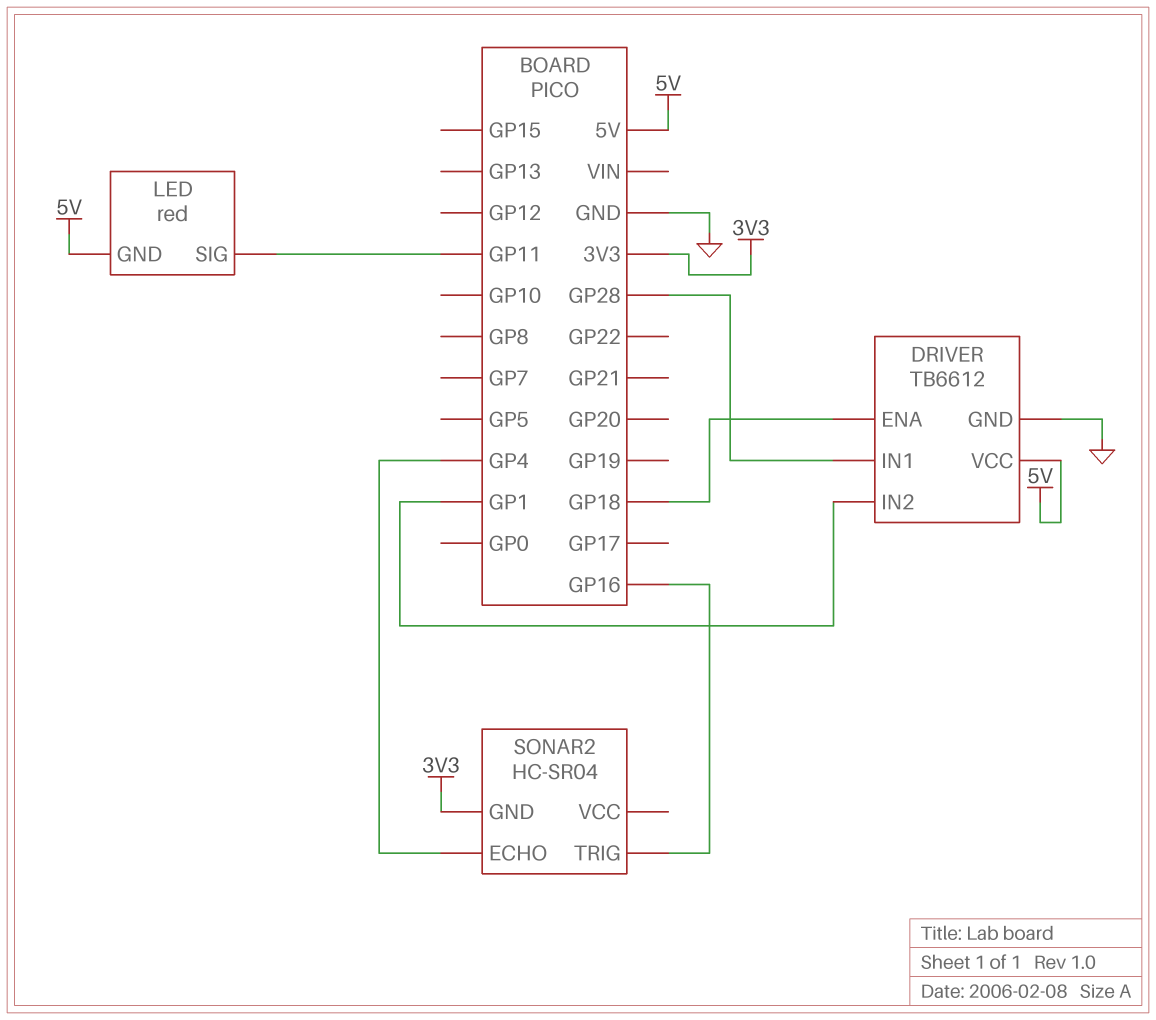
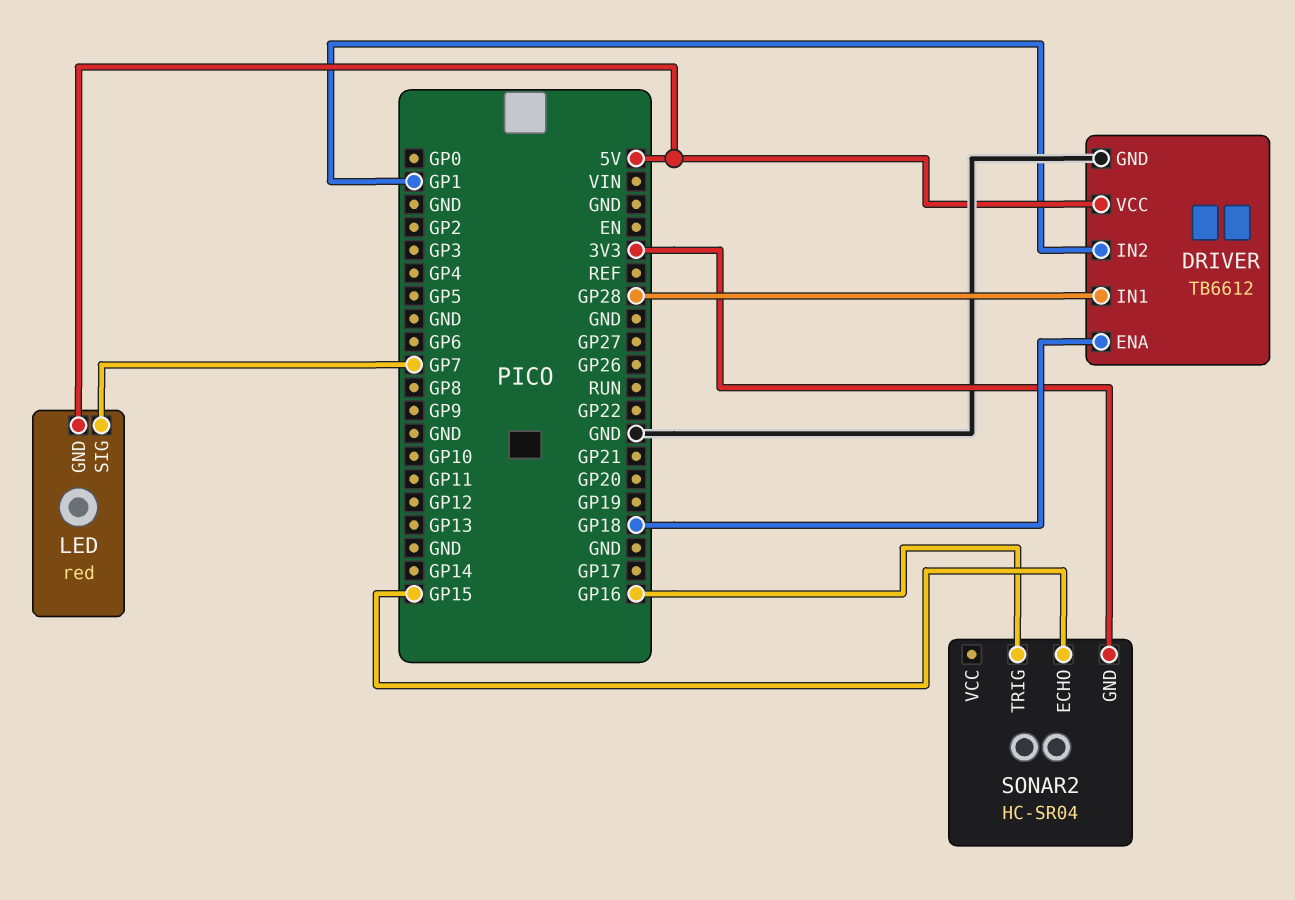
LED pin SIG: GP11 -> GP7
SONAR2 pin ECHO: GP4 -> GP15

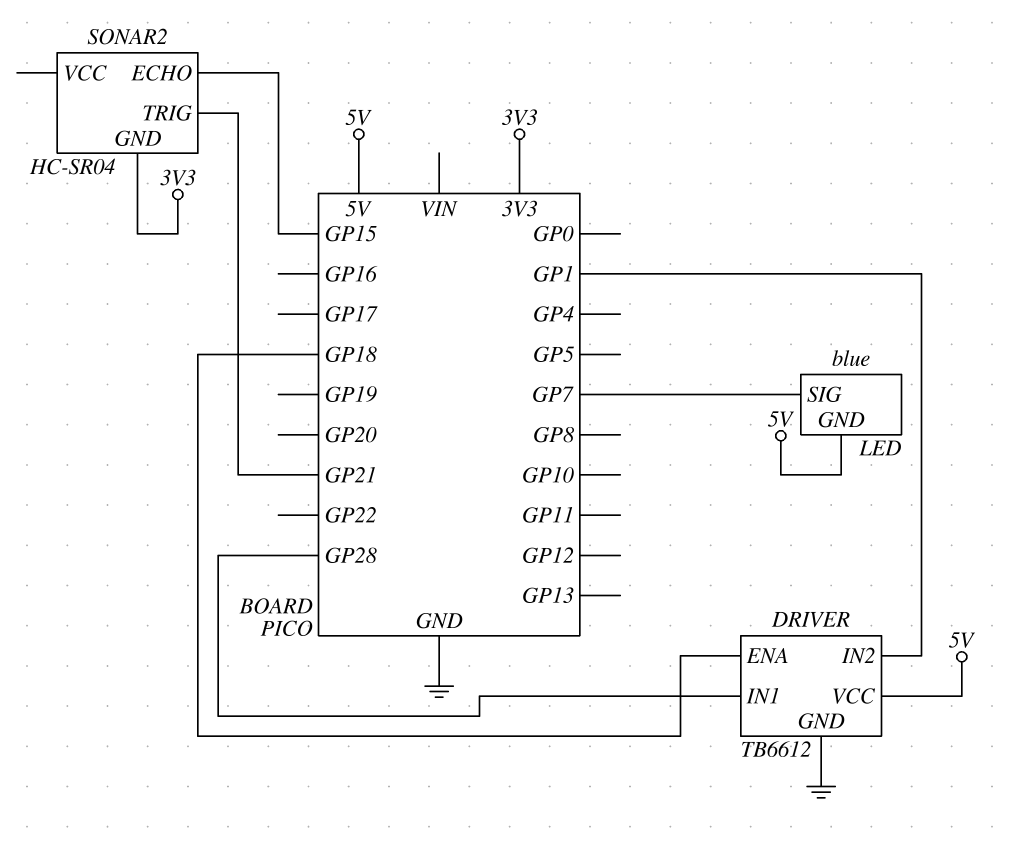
LED: red -> blue
SONAR2 pin TRIG: GP16 -> GP21

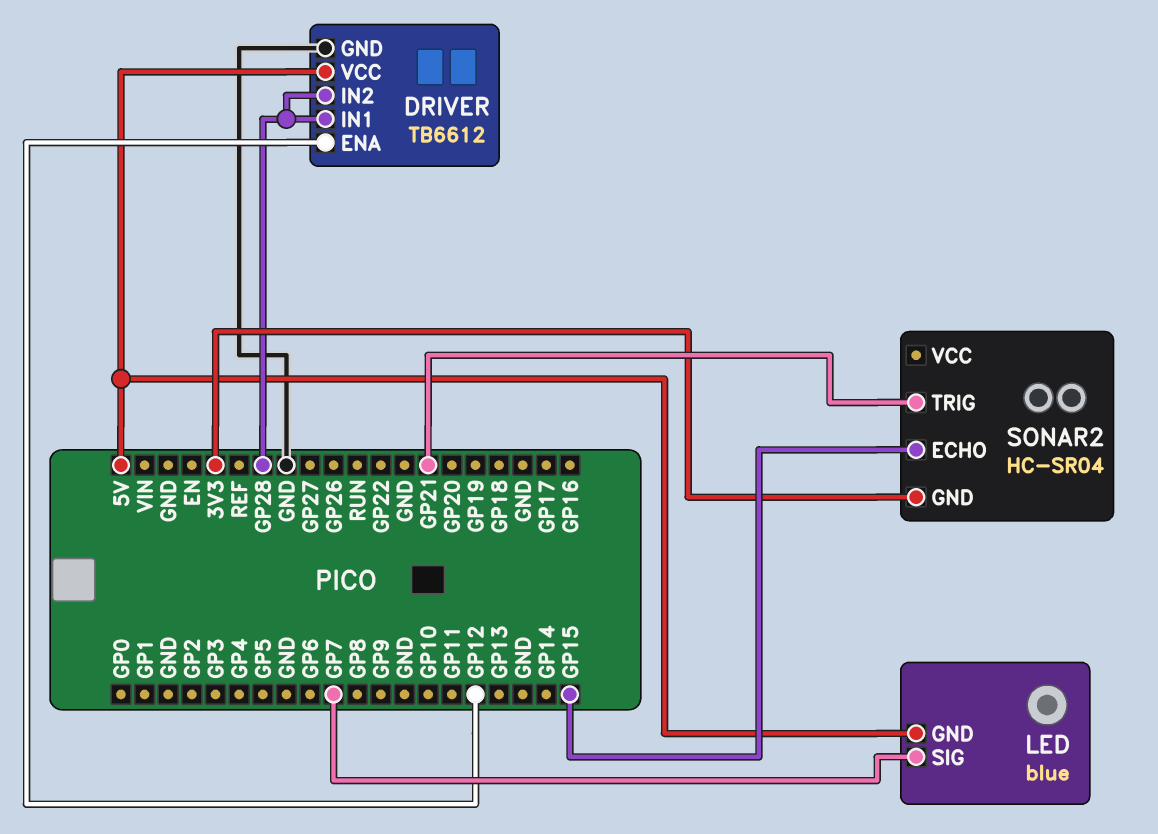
DRIVER pin ENA: GP18 -> GP12
DRIVER pin IN2: GP1 -> GP28

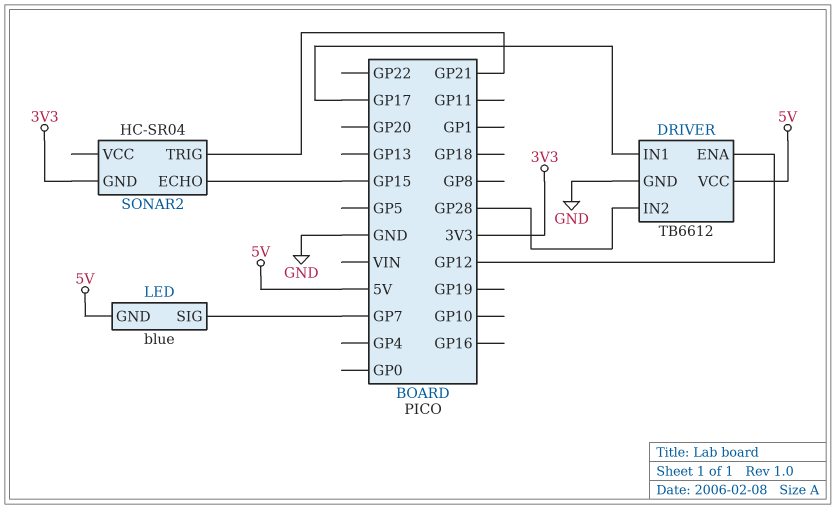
DRIVER pin IN1: GP28 -> GP17

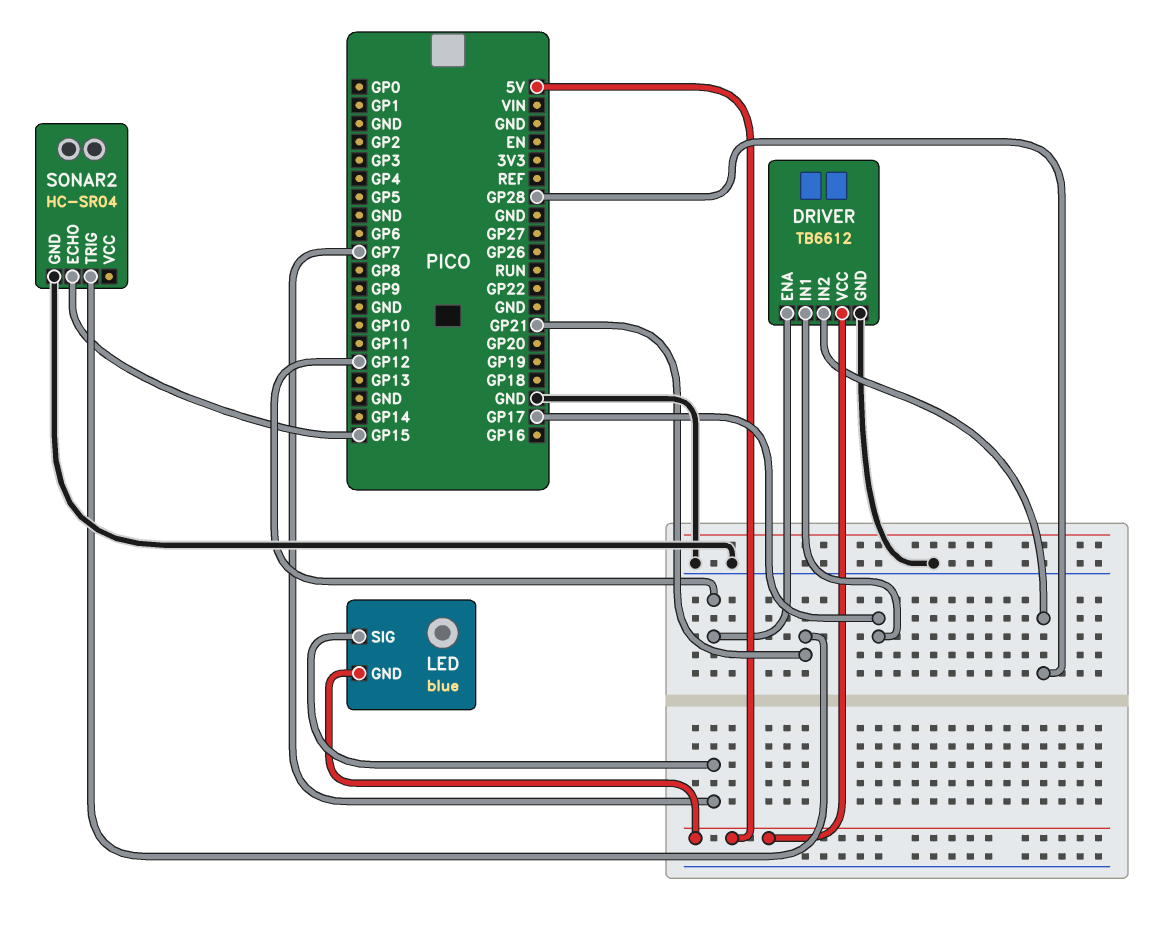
SONAR2 pin GND: 3V3 -> GND

